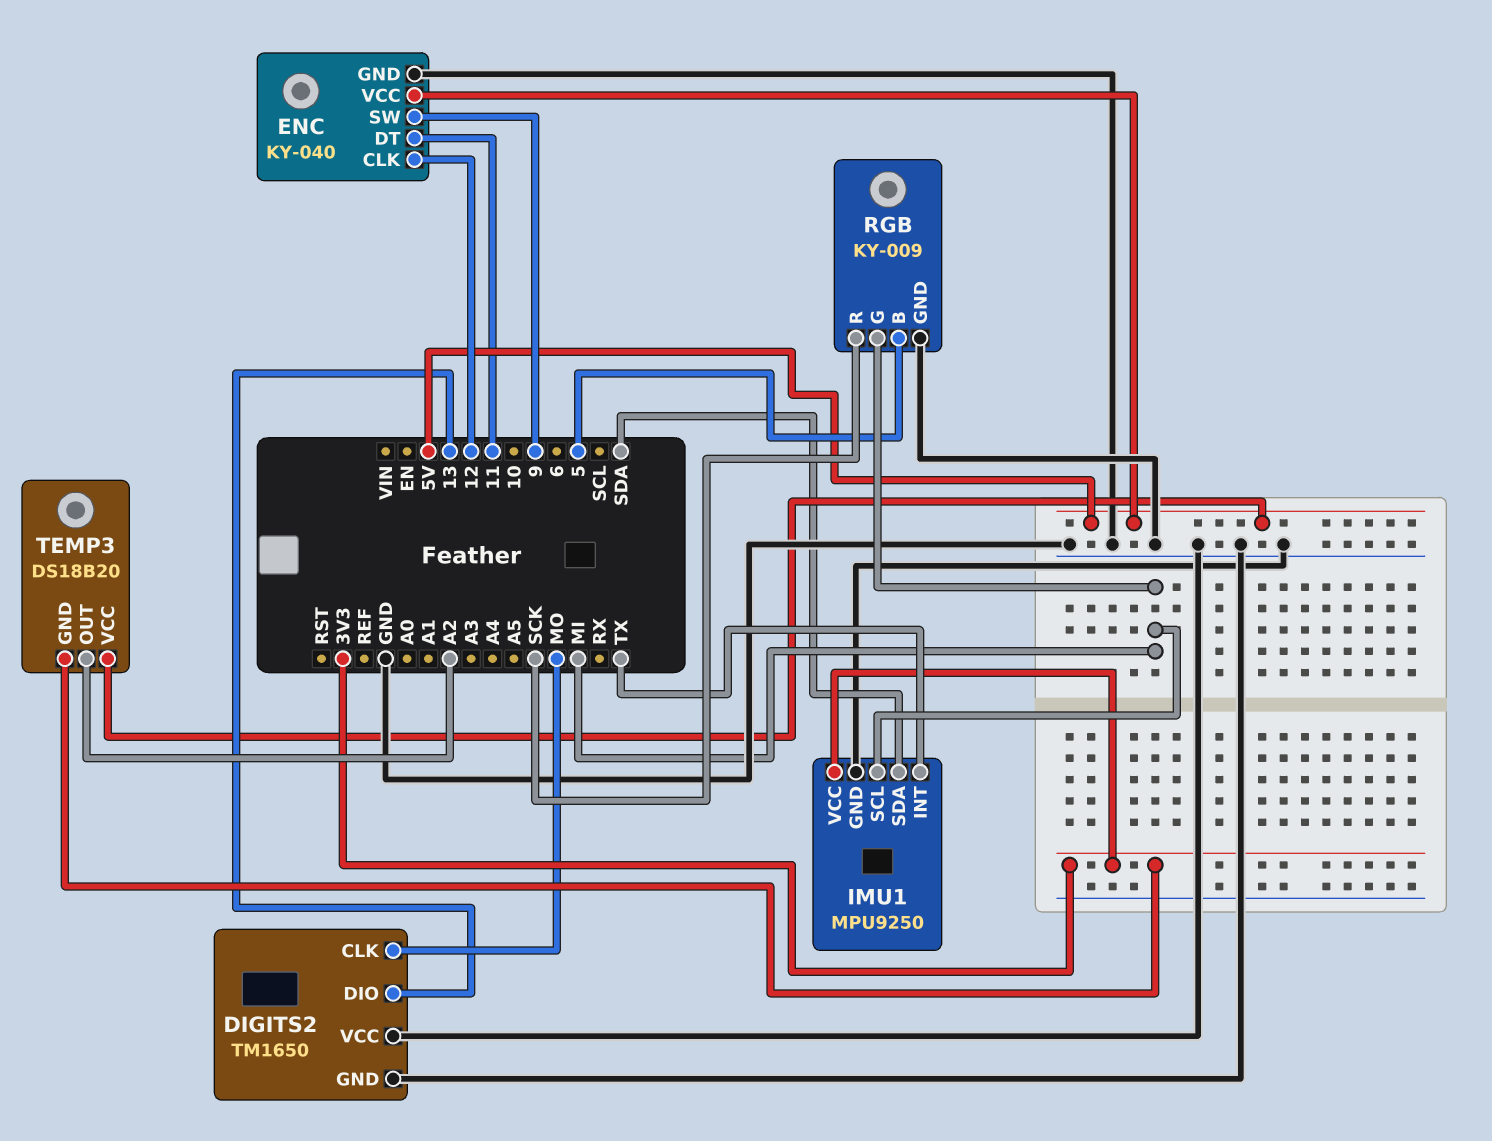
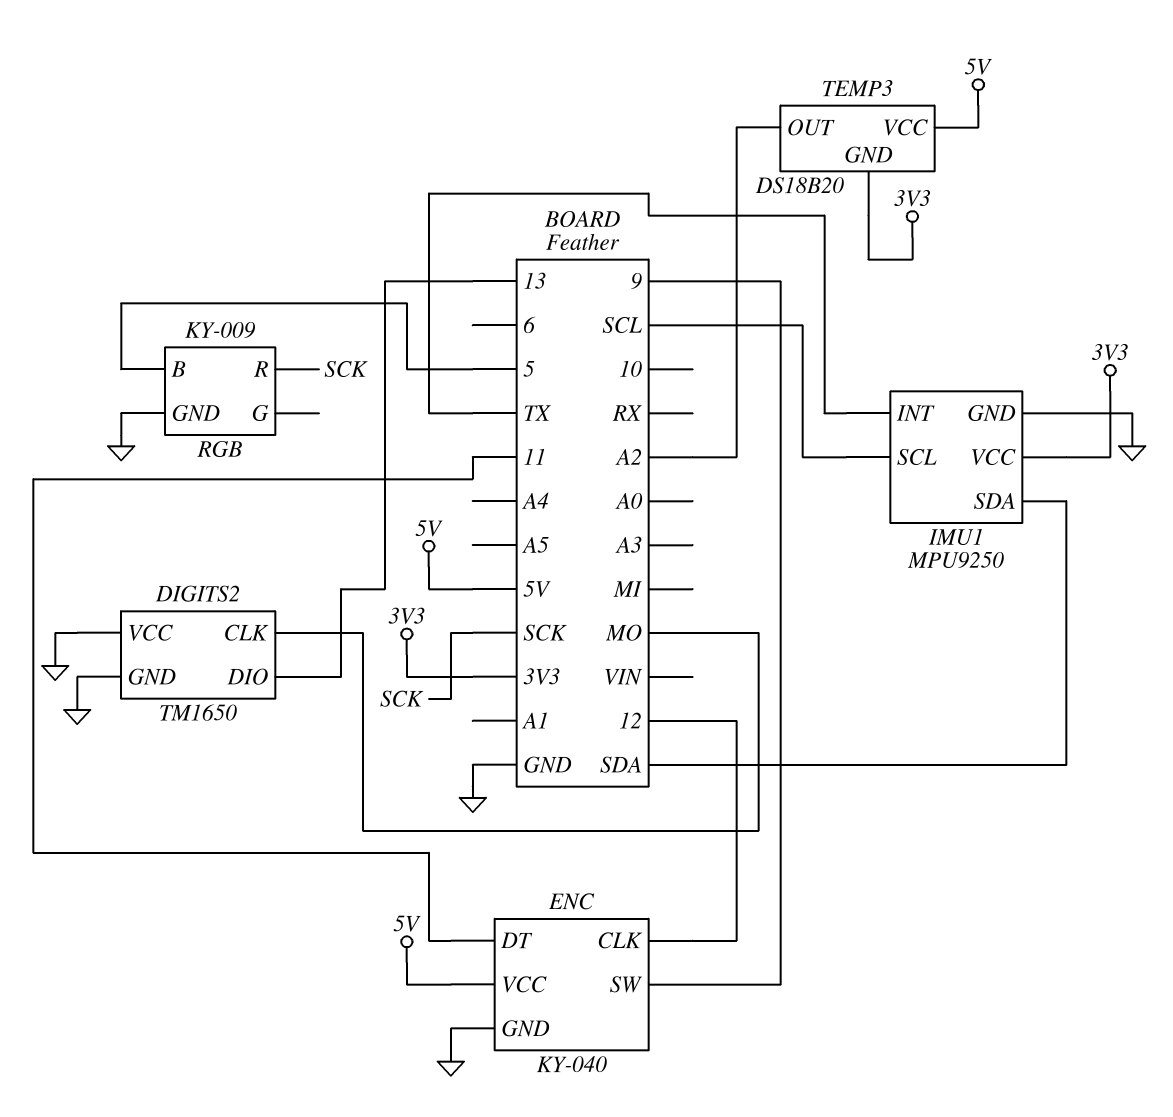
IMU1 pin SCL: MI -> SCL
RGB pin G: MI -> none

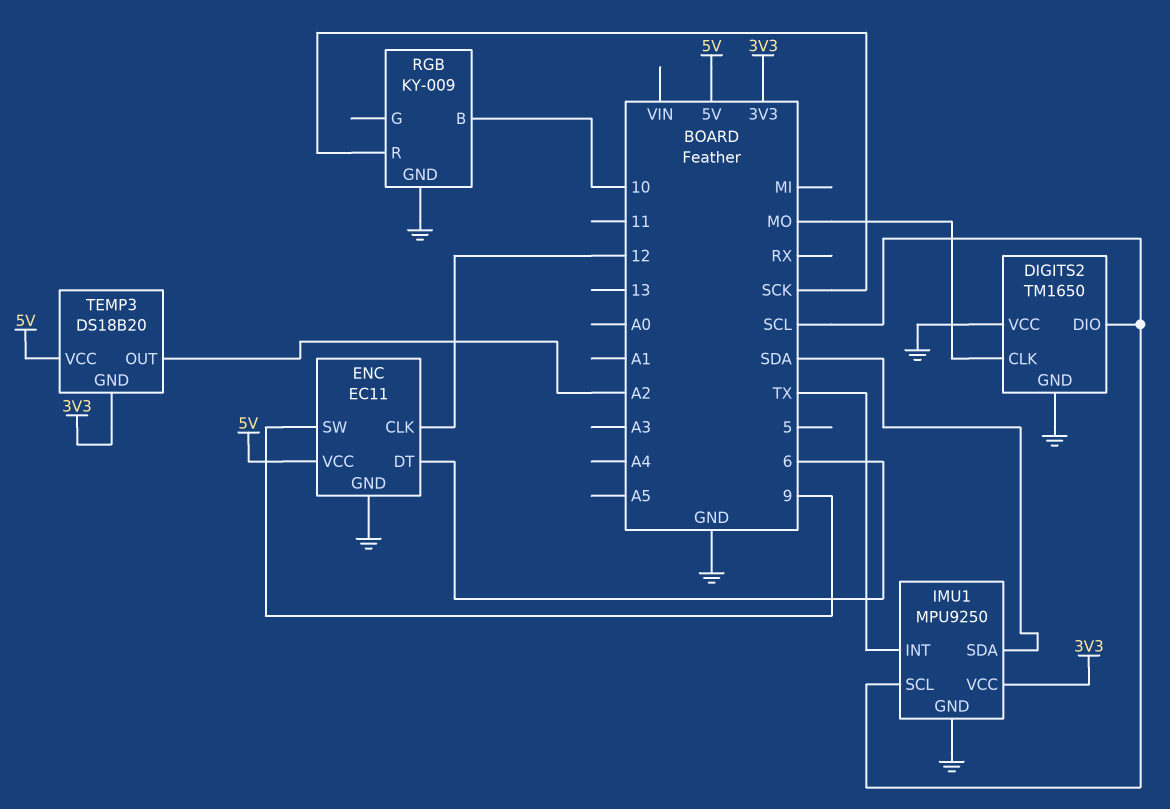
DIGITS2 pin DIO: 13 -> SCL
ENC: KY-040 -> EC11
ENC pin DT: 11 -> 6
RGB pin B: 5 -> 10

